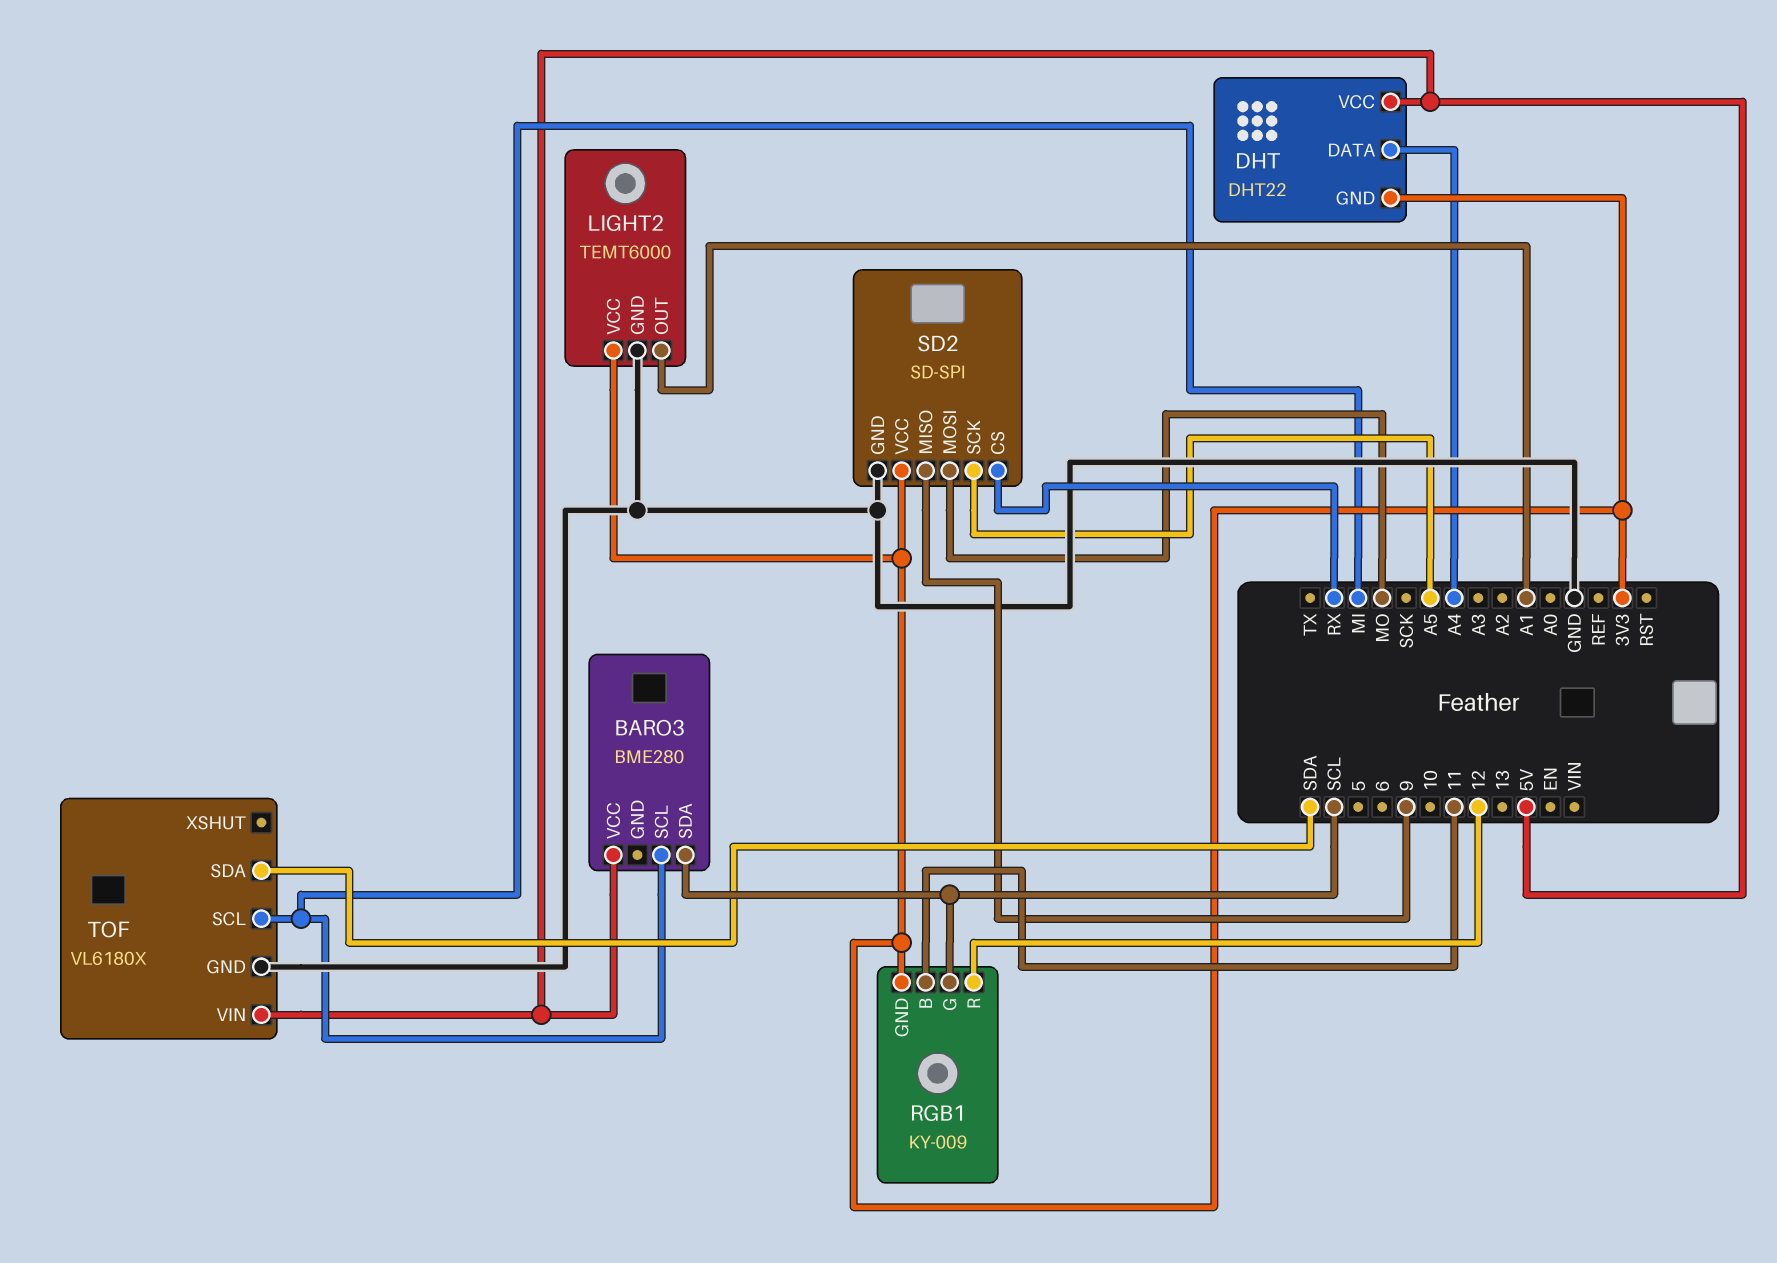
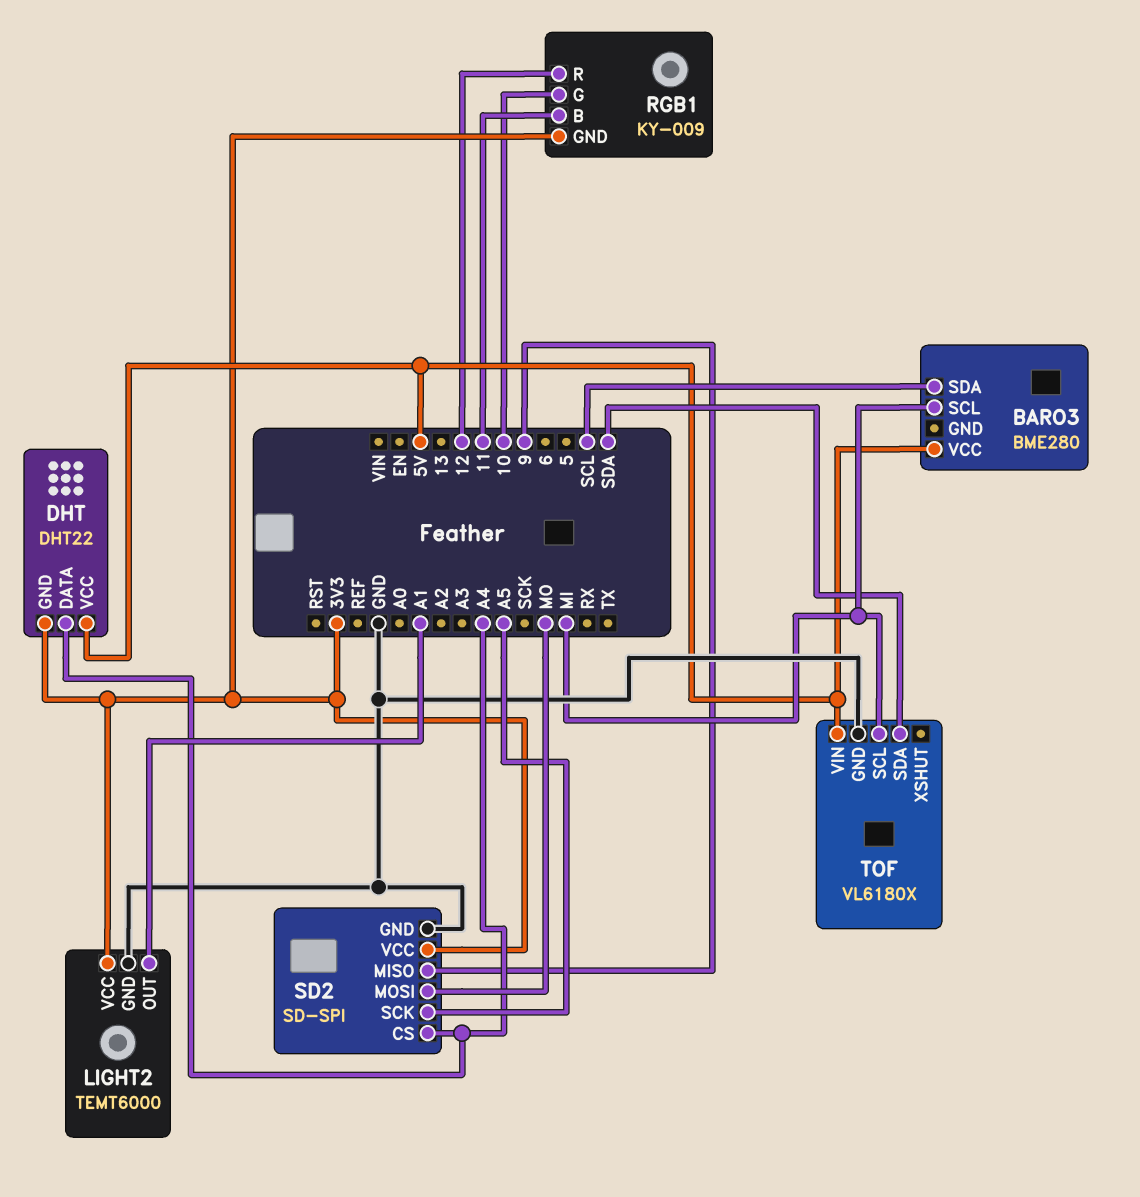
RGB1 pin G: SCL -> 10
SD2 pin CS: RX -> A4

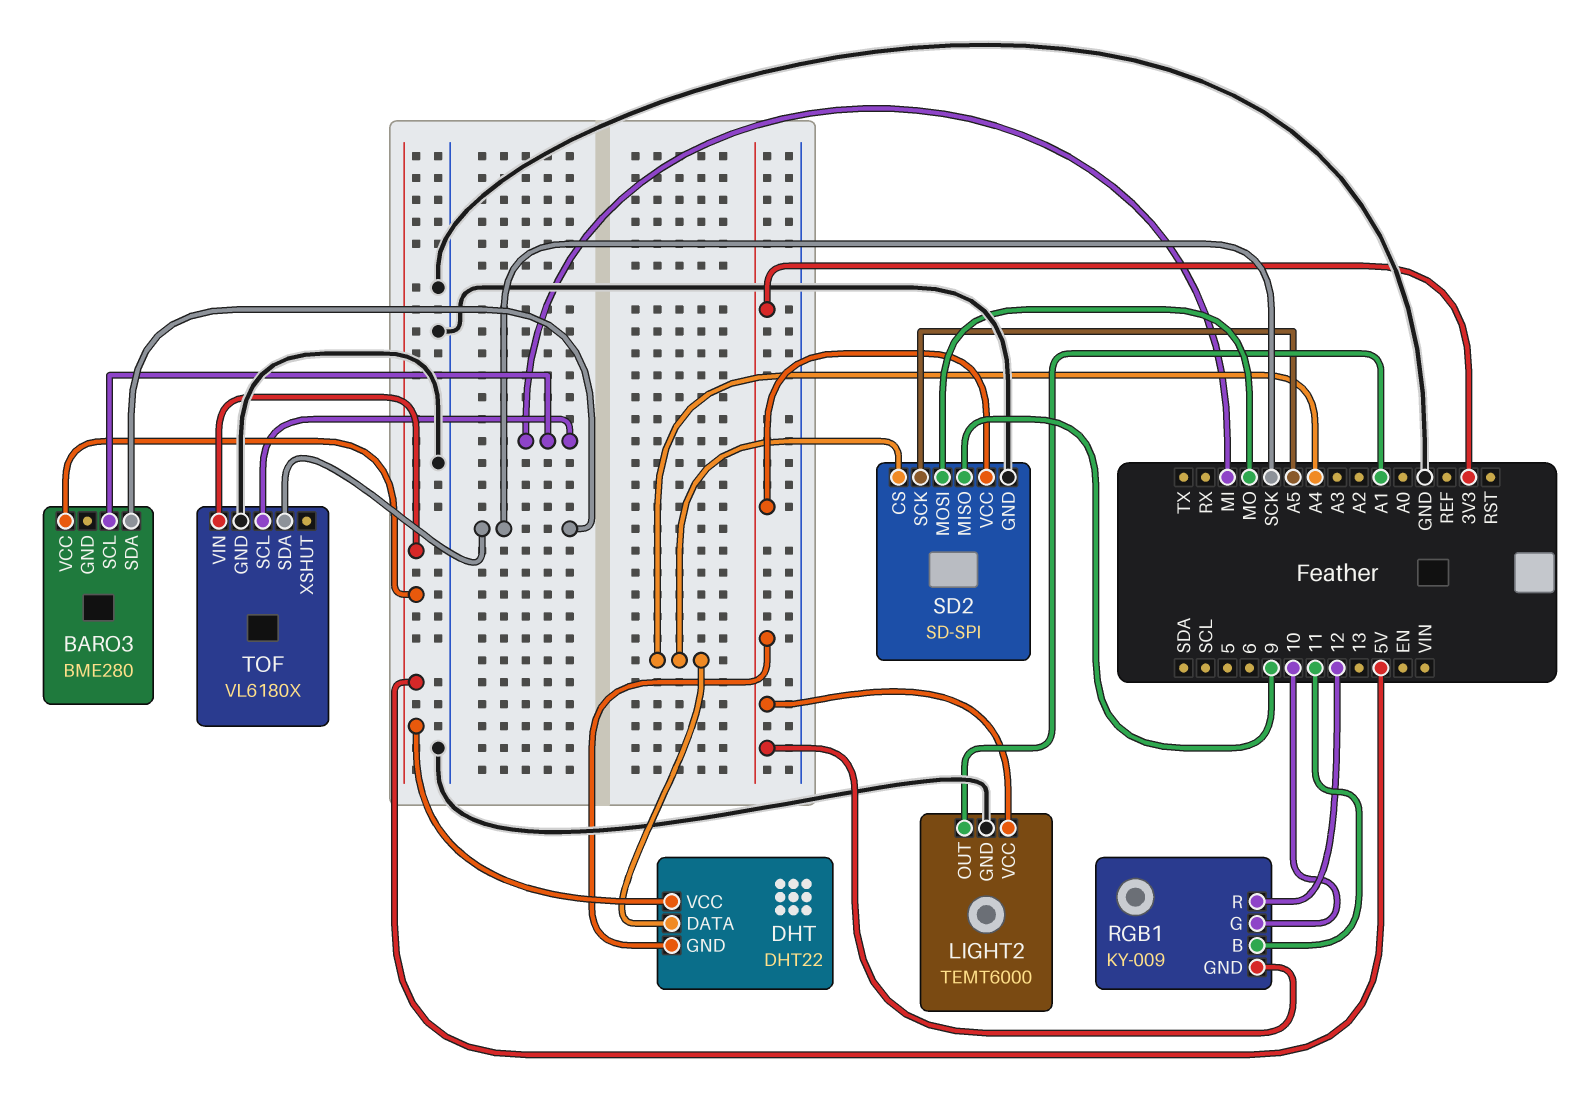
BARO3 pin SDA: SCL -> SCK
TOF pin SDA: SDA -> SCK

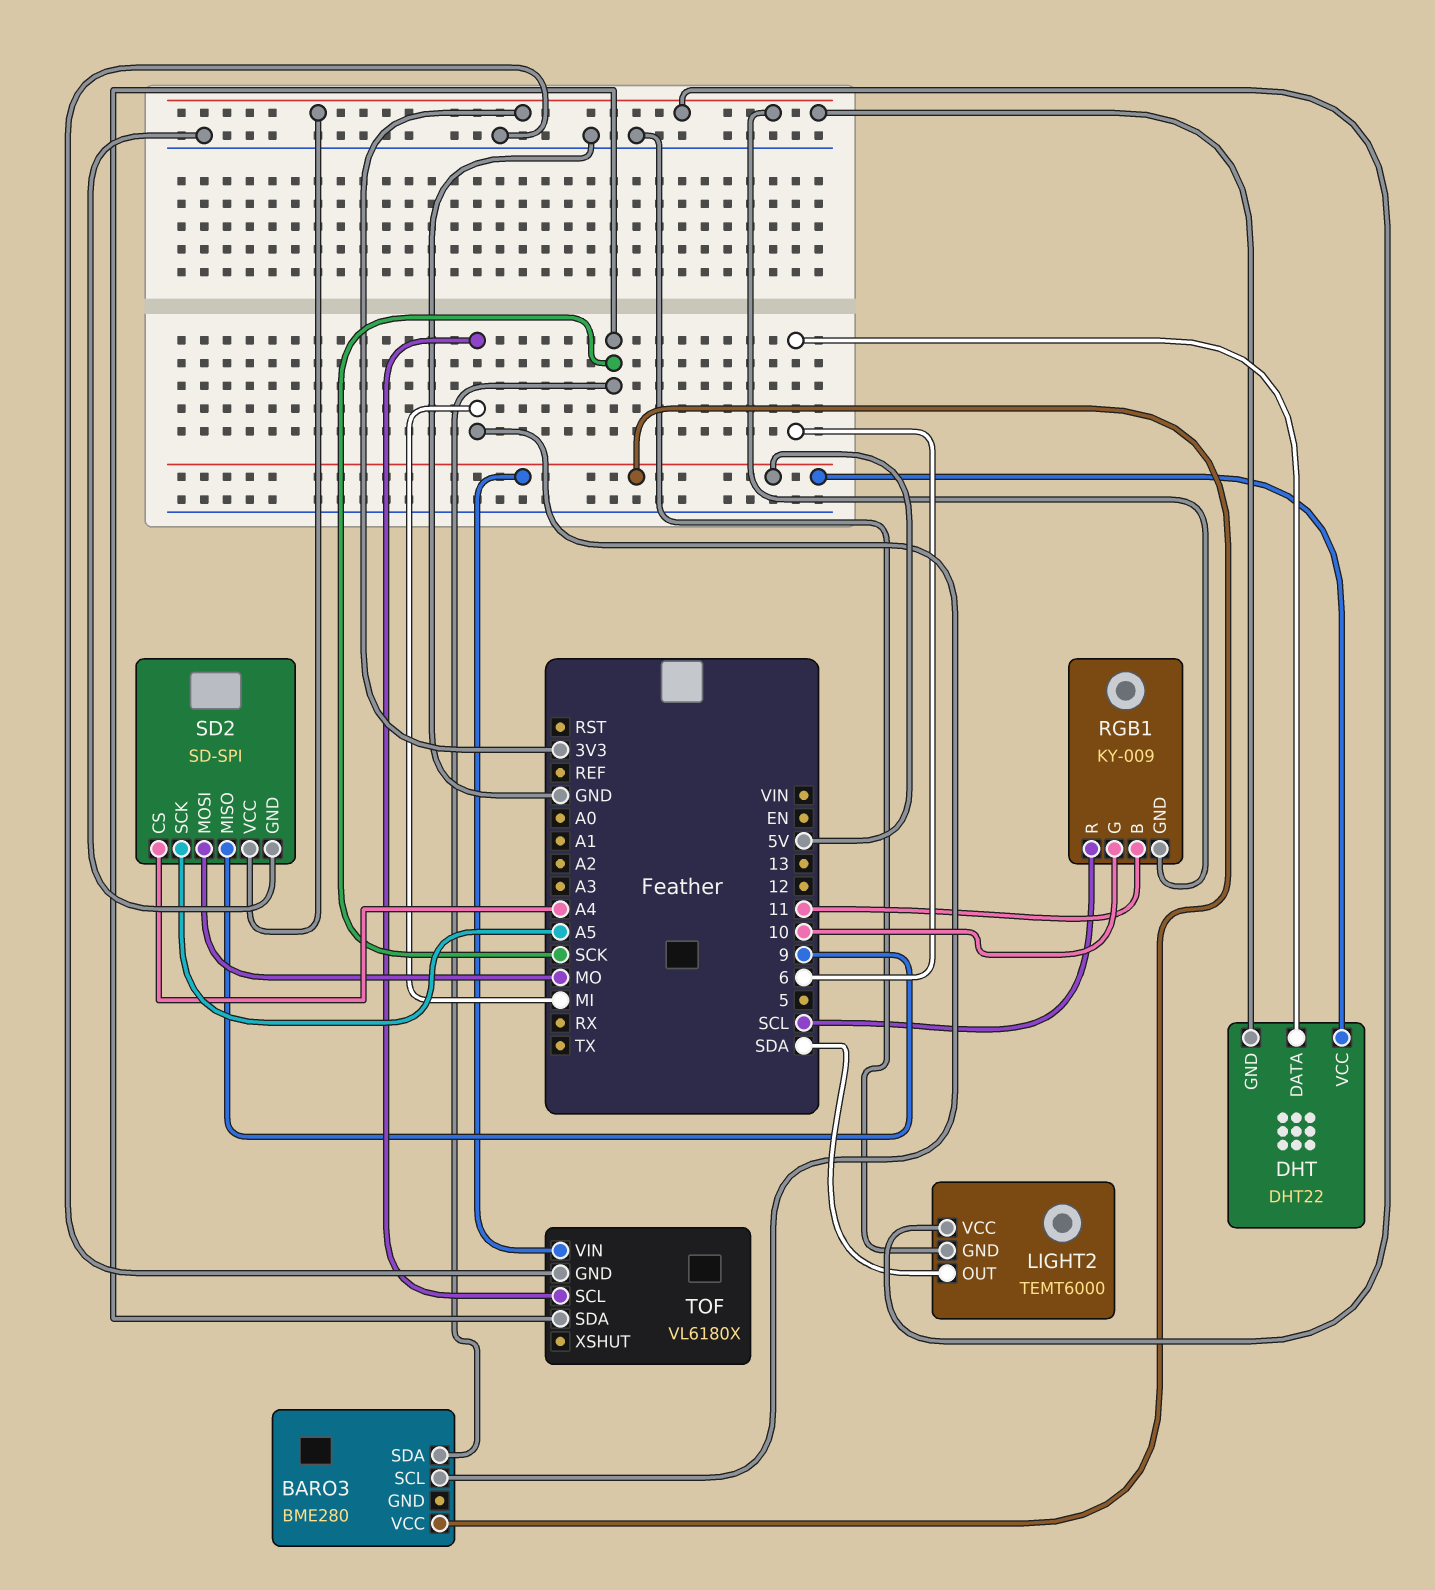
DHT pin DATA: A4 -> 6
LIGHT2 pin OUT: A1 -> SDA
RGB1 pin R: 12 -> SCL

